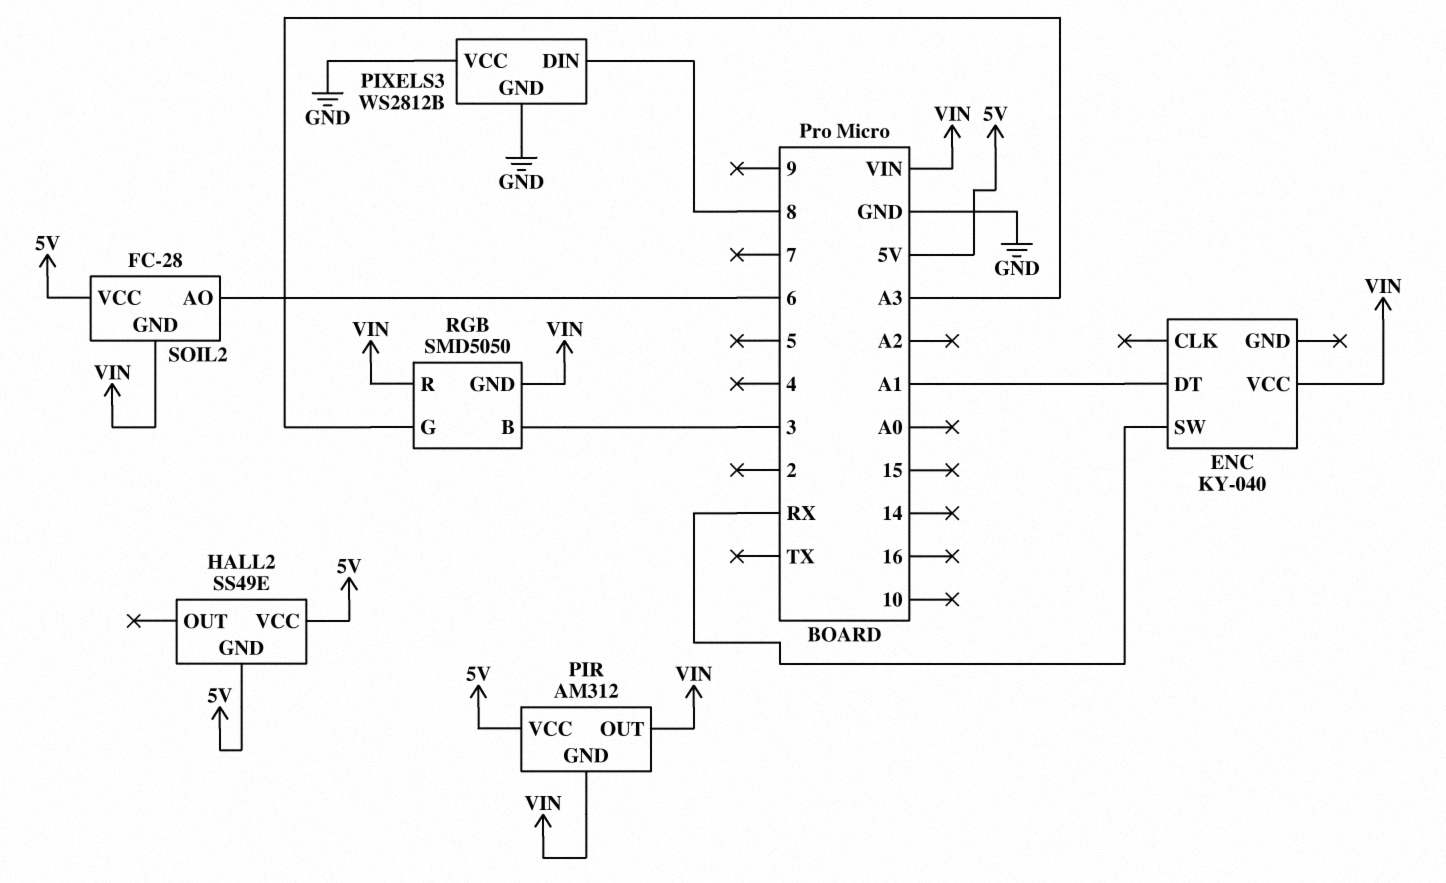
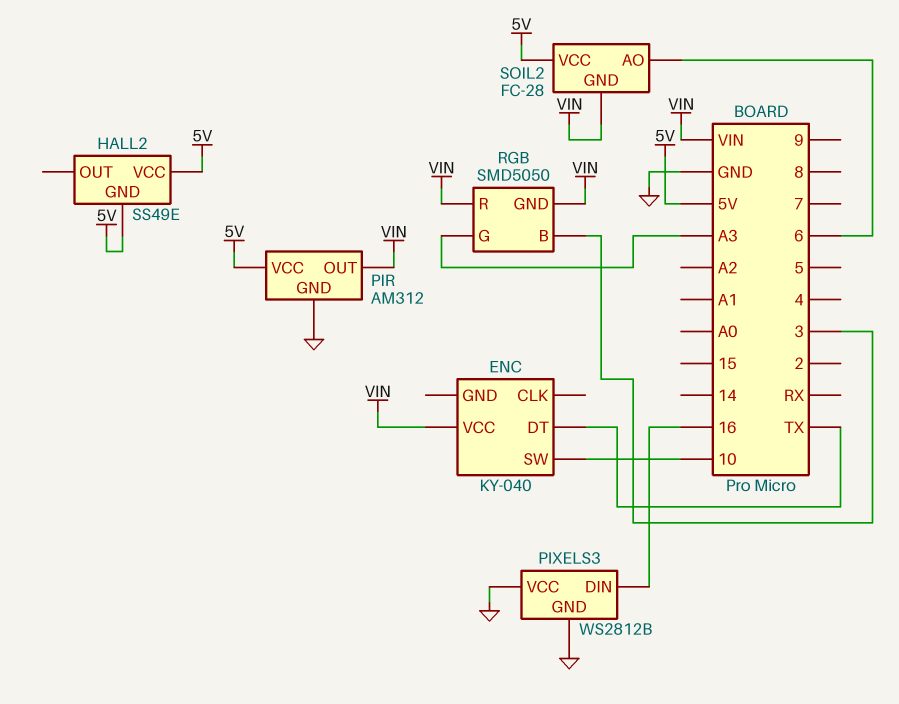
ENC pin DT: A1 -> TX
ENC pin SW: RX -> 10
PIR pin GND: VIN -> GND
PIXELS3 pin DIN: 8 -> 16

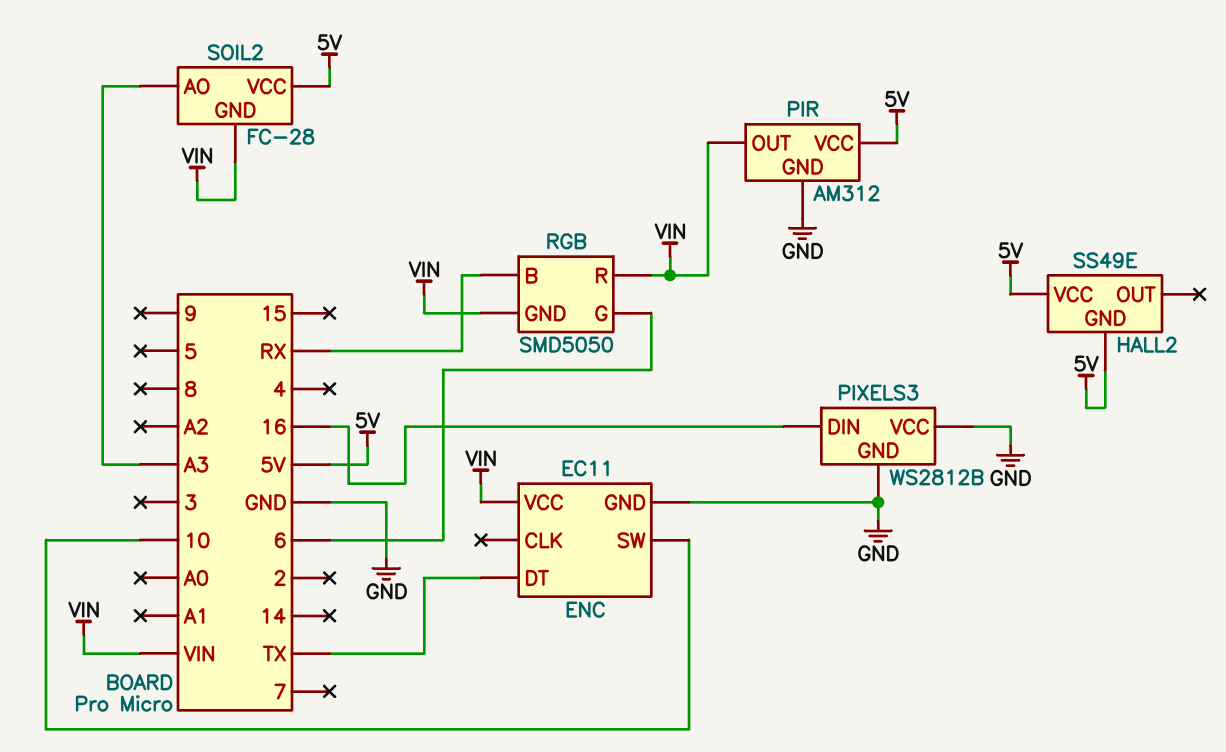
ENC: KY-040 -> EC11
ENC pin GND: none -> GND
RGB pin B: 3 -> RX
RGB pin G: A3 -> 6
SOIL2 pin AO: 6 -> A3

